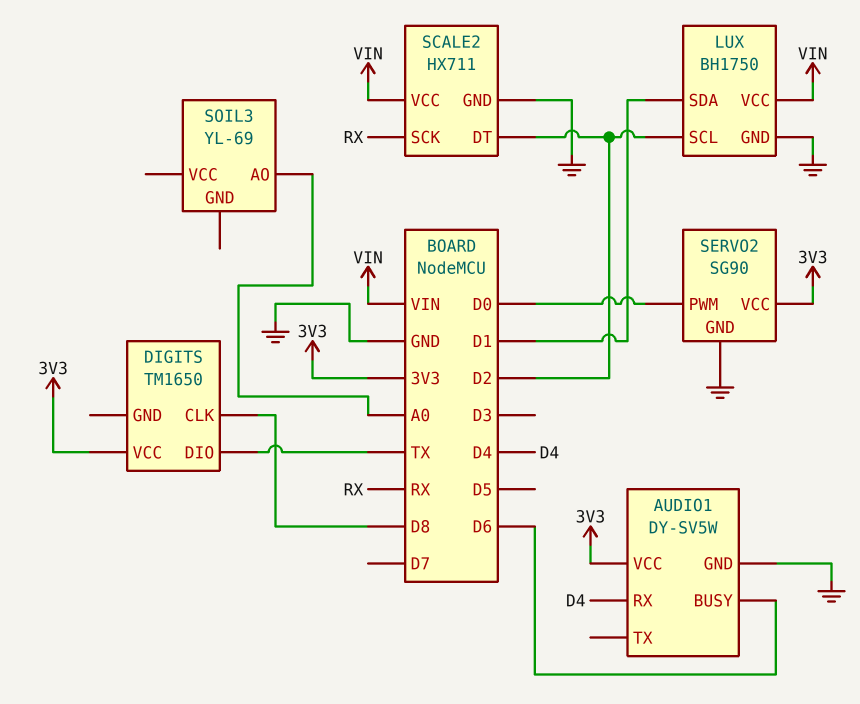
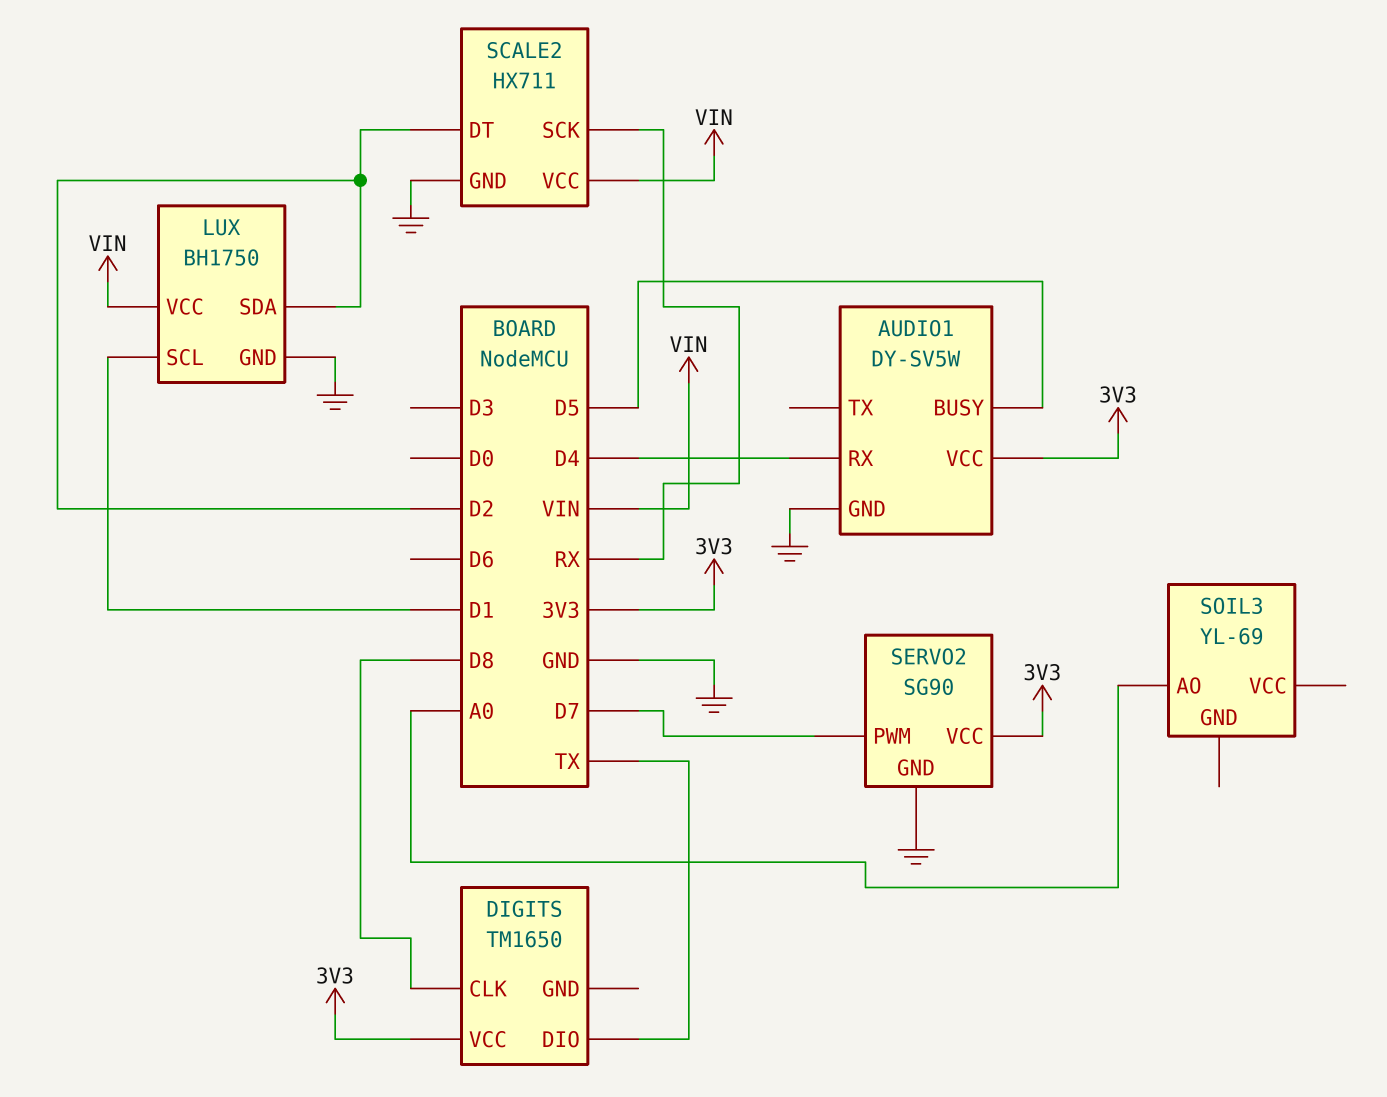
AUDIO1 pin BUSY: D6 -> D5
LUX pin SCL: D2 -> D1
LUX pin SDA: D1 -> D2
SERVO2 pin PWM: D0 -> D7

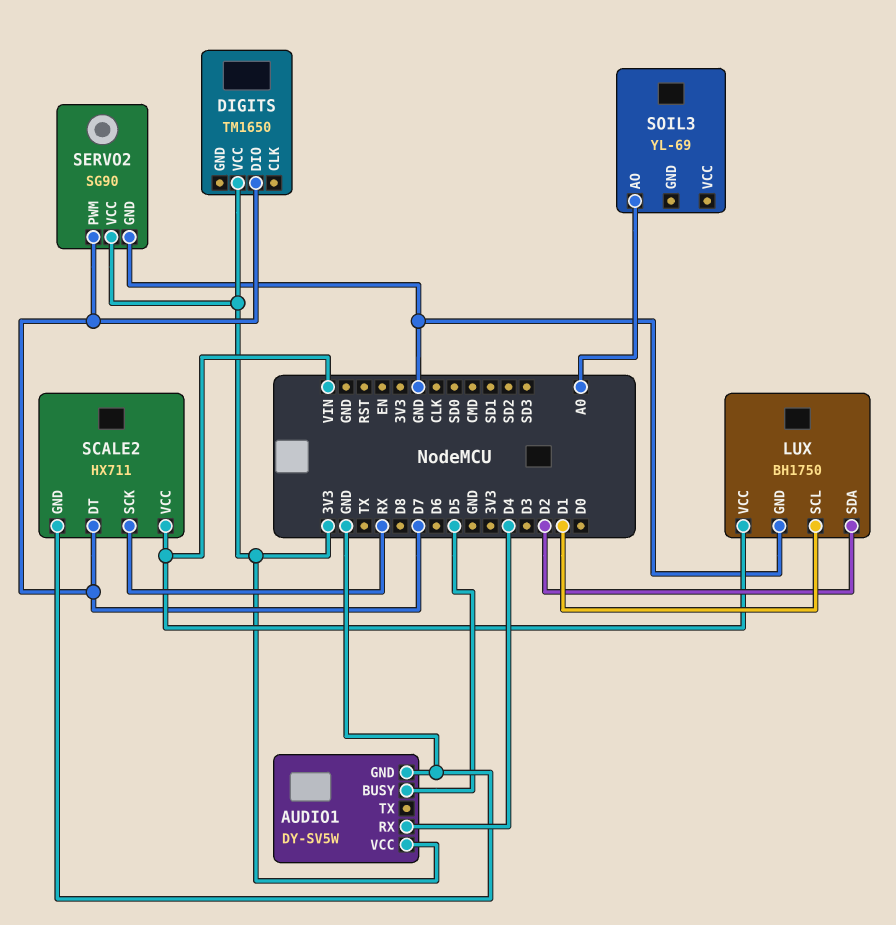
DIGITS pin CLK: D8 -> none
DIGITS pin DIO: TX -> D7
SCALE2 pin DT: D2 -> D7

